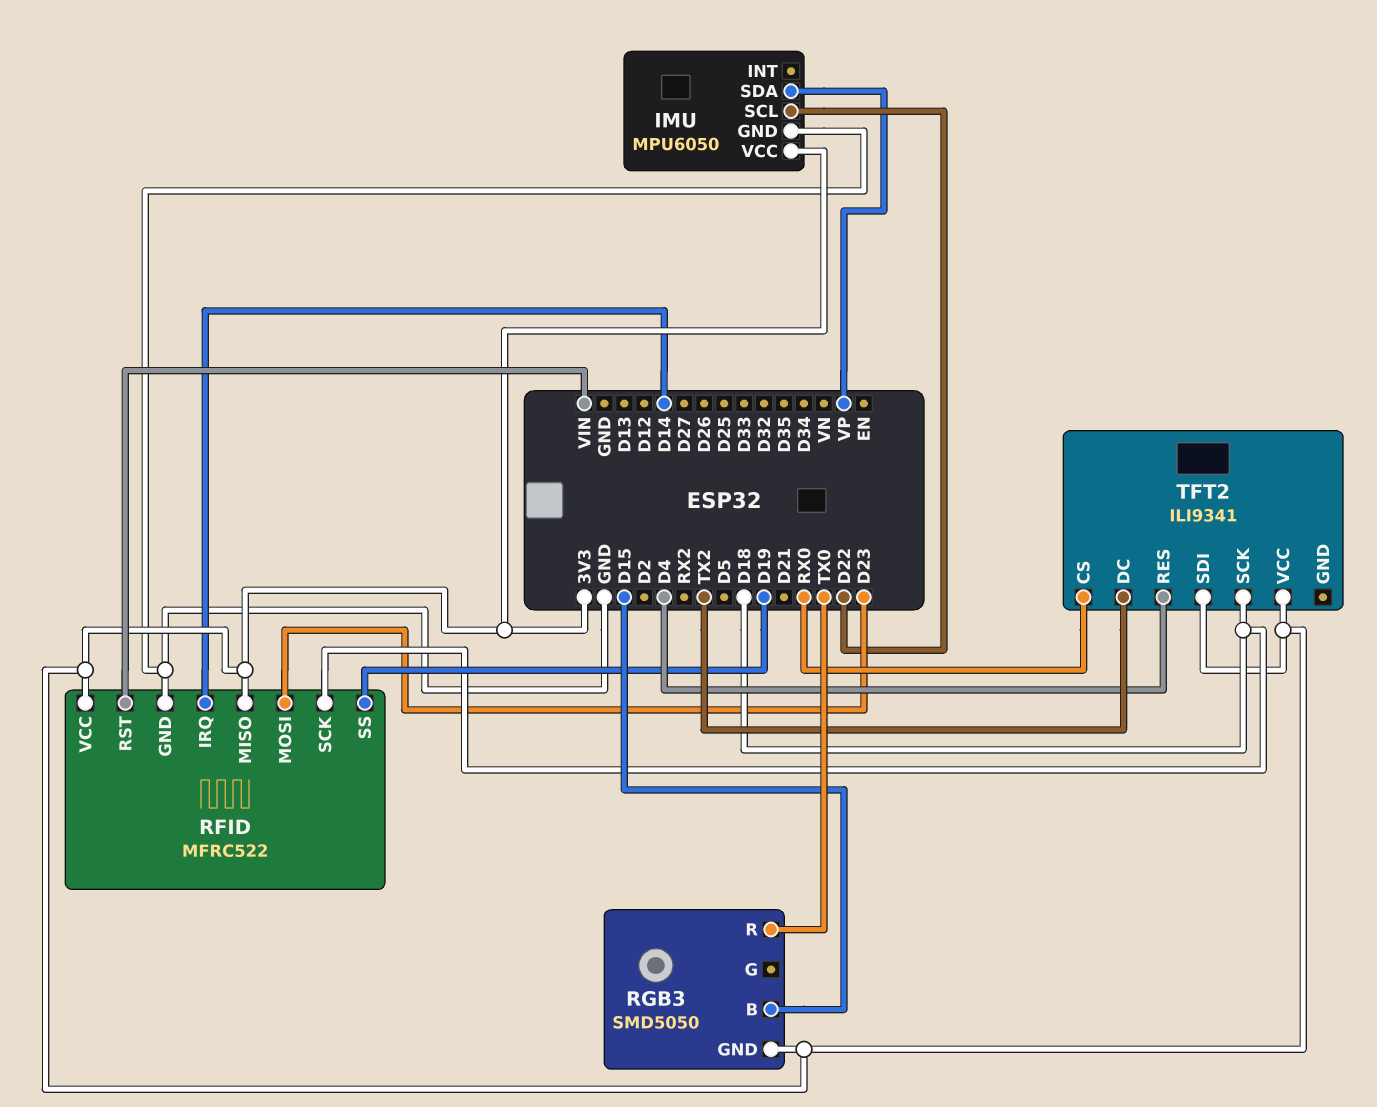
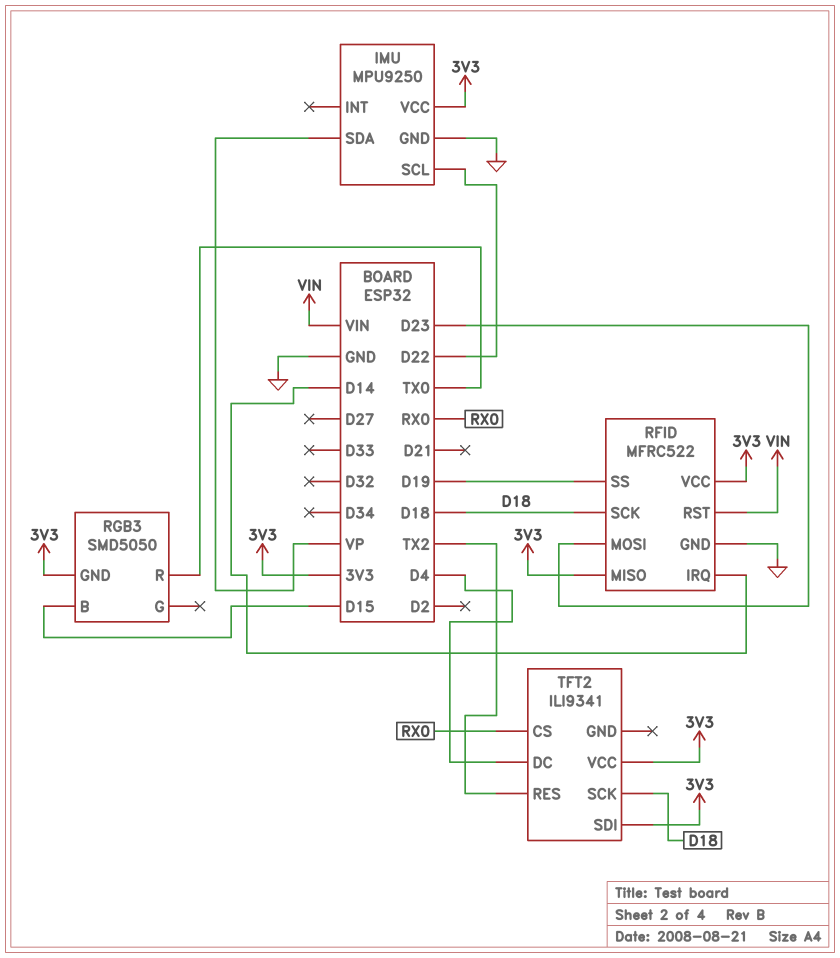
IMU: MPU6050 -> MPU9250
TFT2 pin DC: TX2 -> D4
TFT2 pin RES: D4 -> TX2

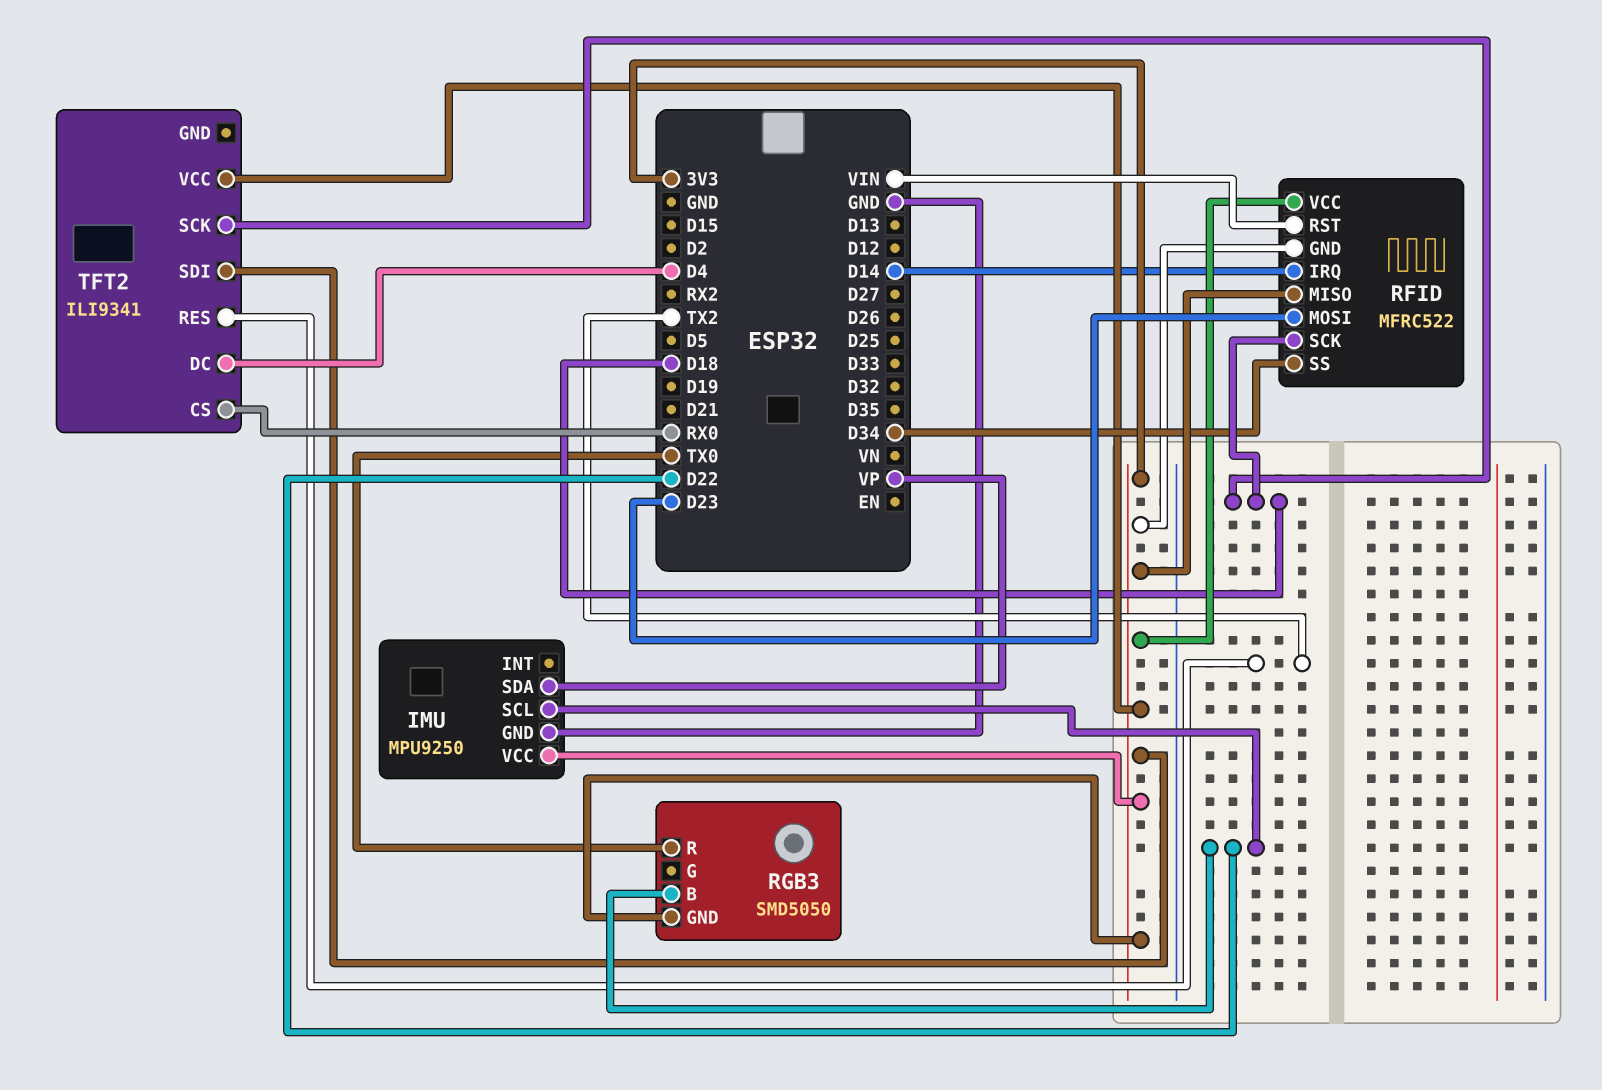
RFID pin GND: GND -> 3V3
RFID pin SS: D19 -> D34
RGB3 pin B: D15 -> D22

